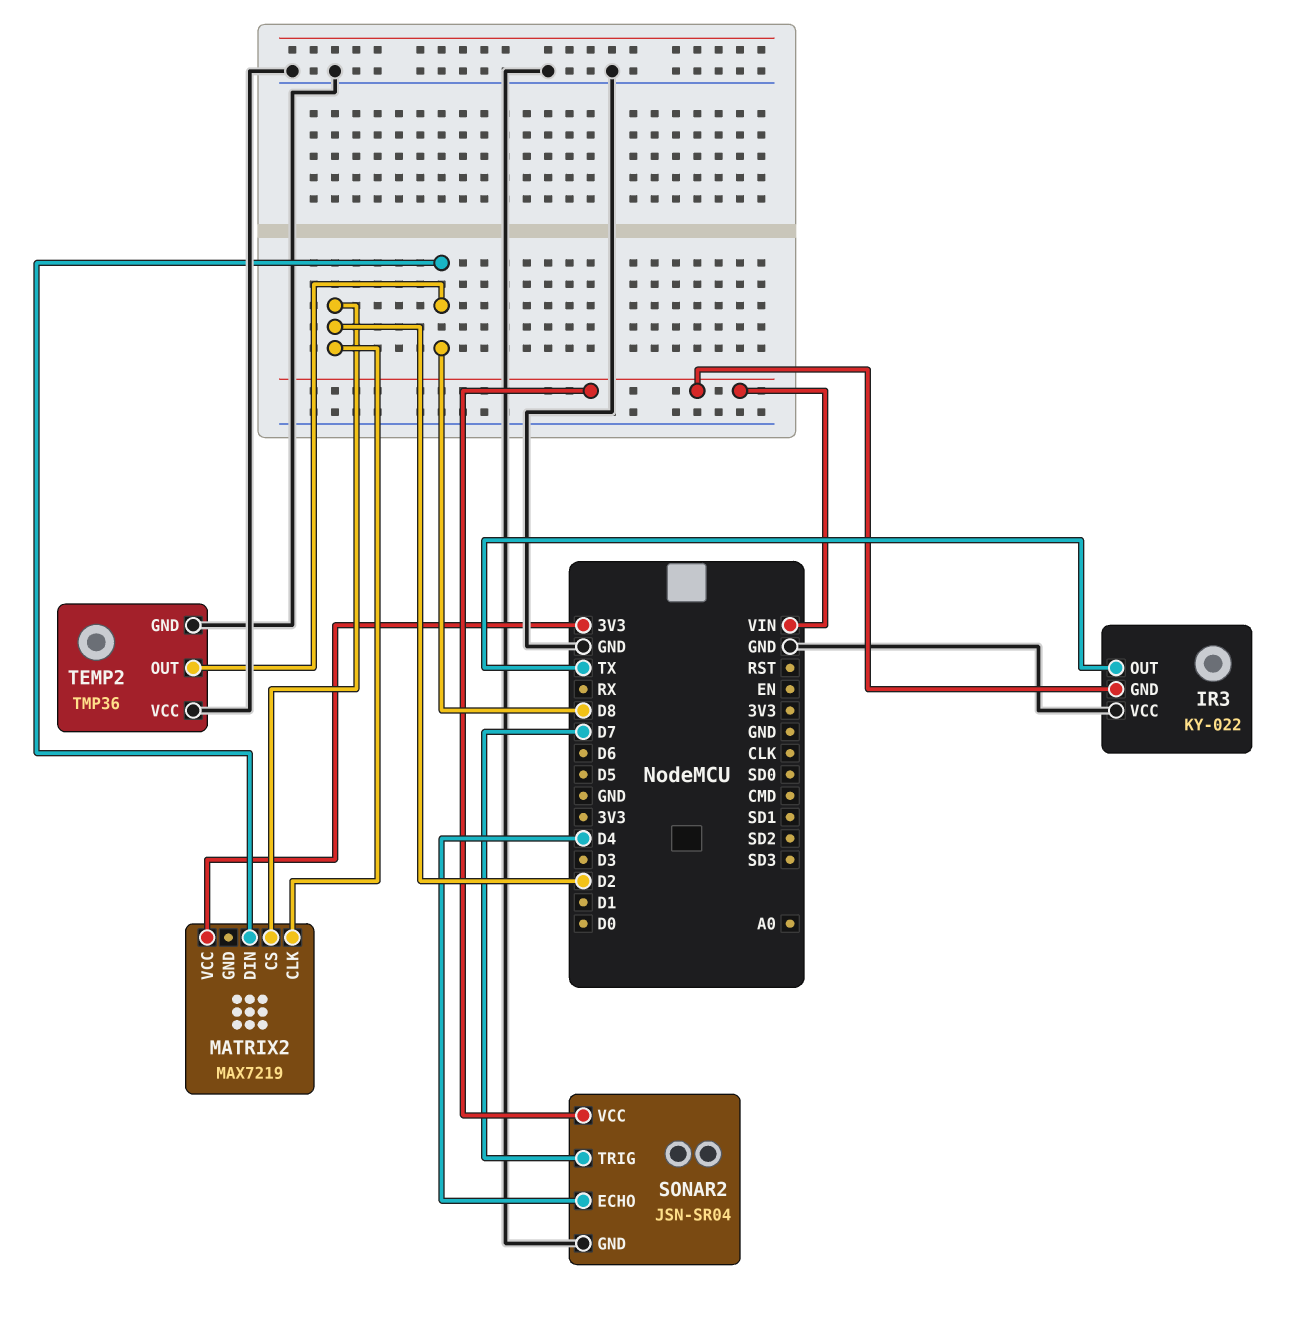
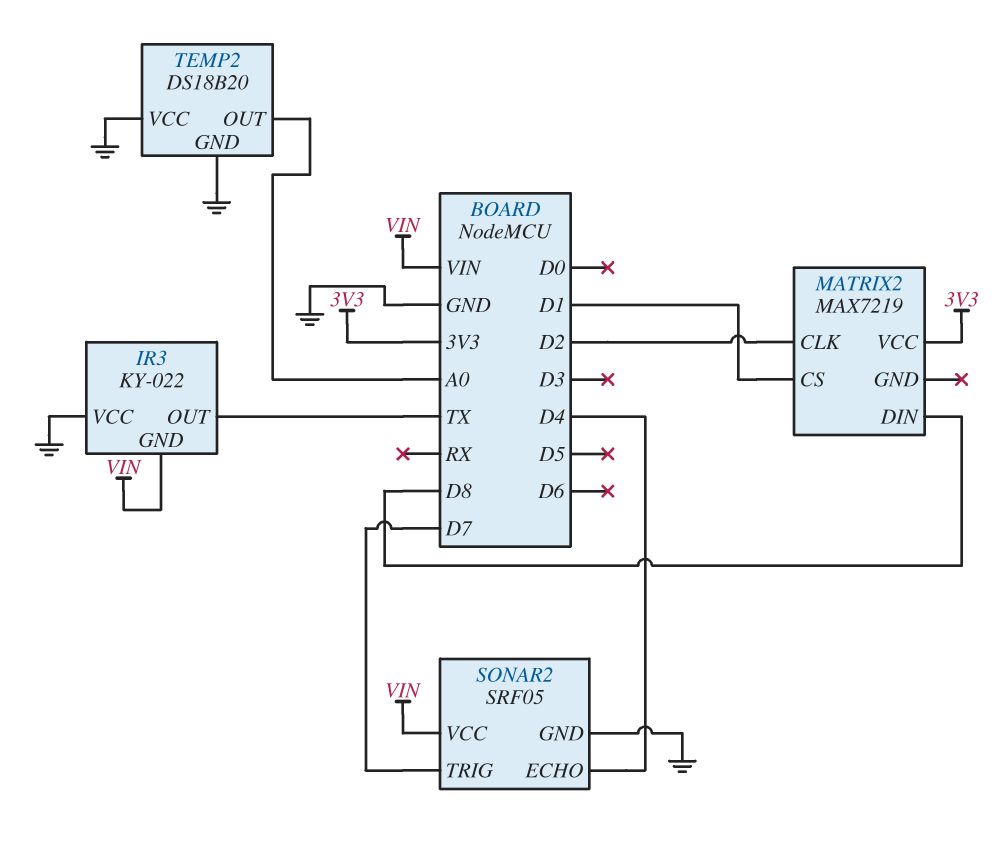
MATRIX2 pin CS: D2 -> D1
SONAR2: JSN-SR04 -> SRF05
TEMP2: TMP36 -> DS18B20
TEMP2 pin OUT: D8 -> A0

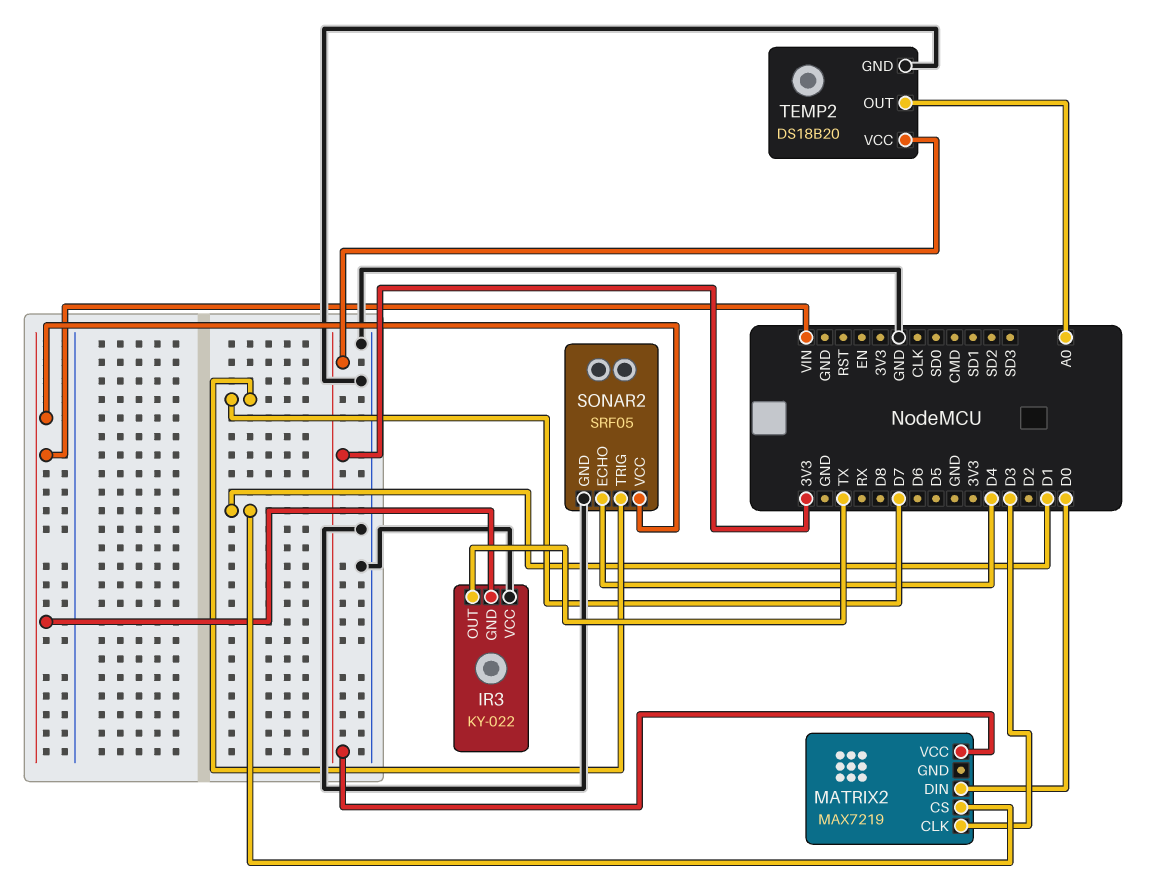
MATRIX2 pin CLK: D2 -> D3
MATRIX2 pin DIN: D8 -> D0
TEMP2 pin VCC: GND -> 3V3

